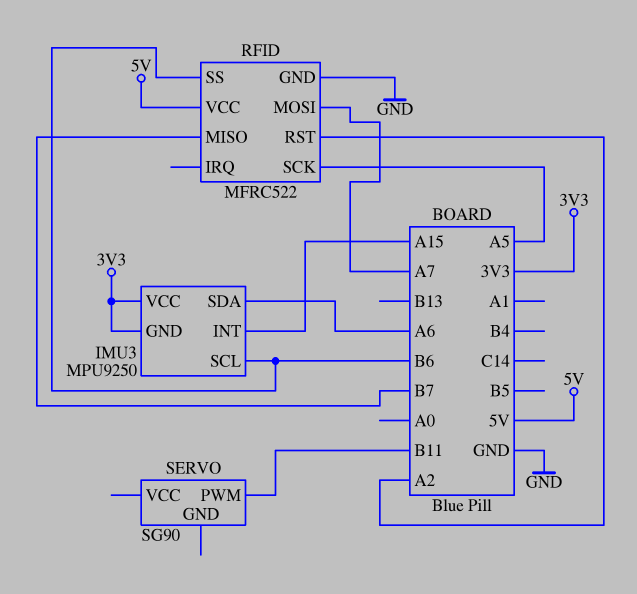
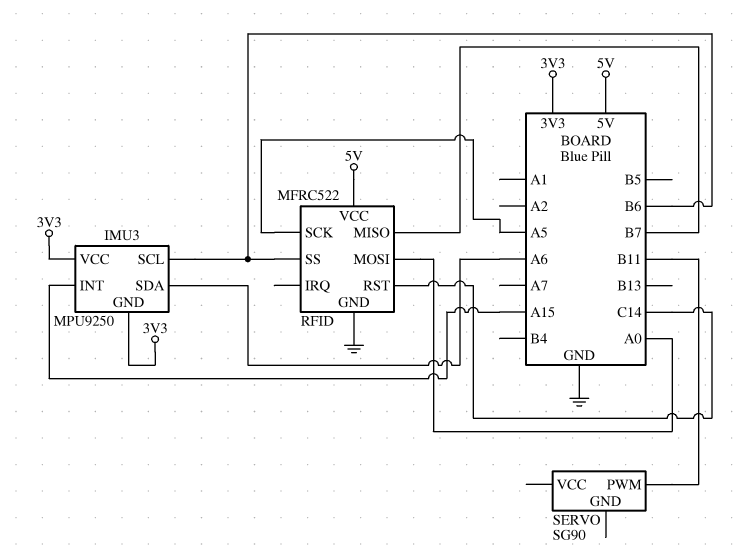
RFID pin MOSI: A7 -> A0
RFID pin RST: A2 -> C14

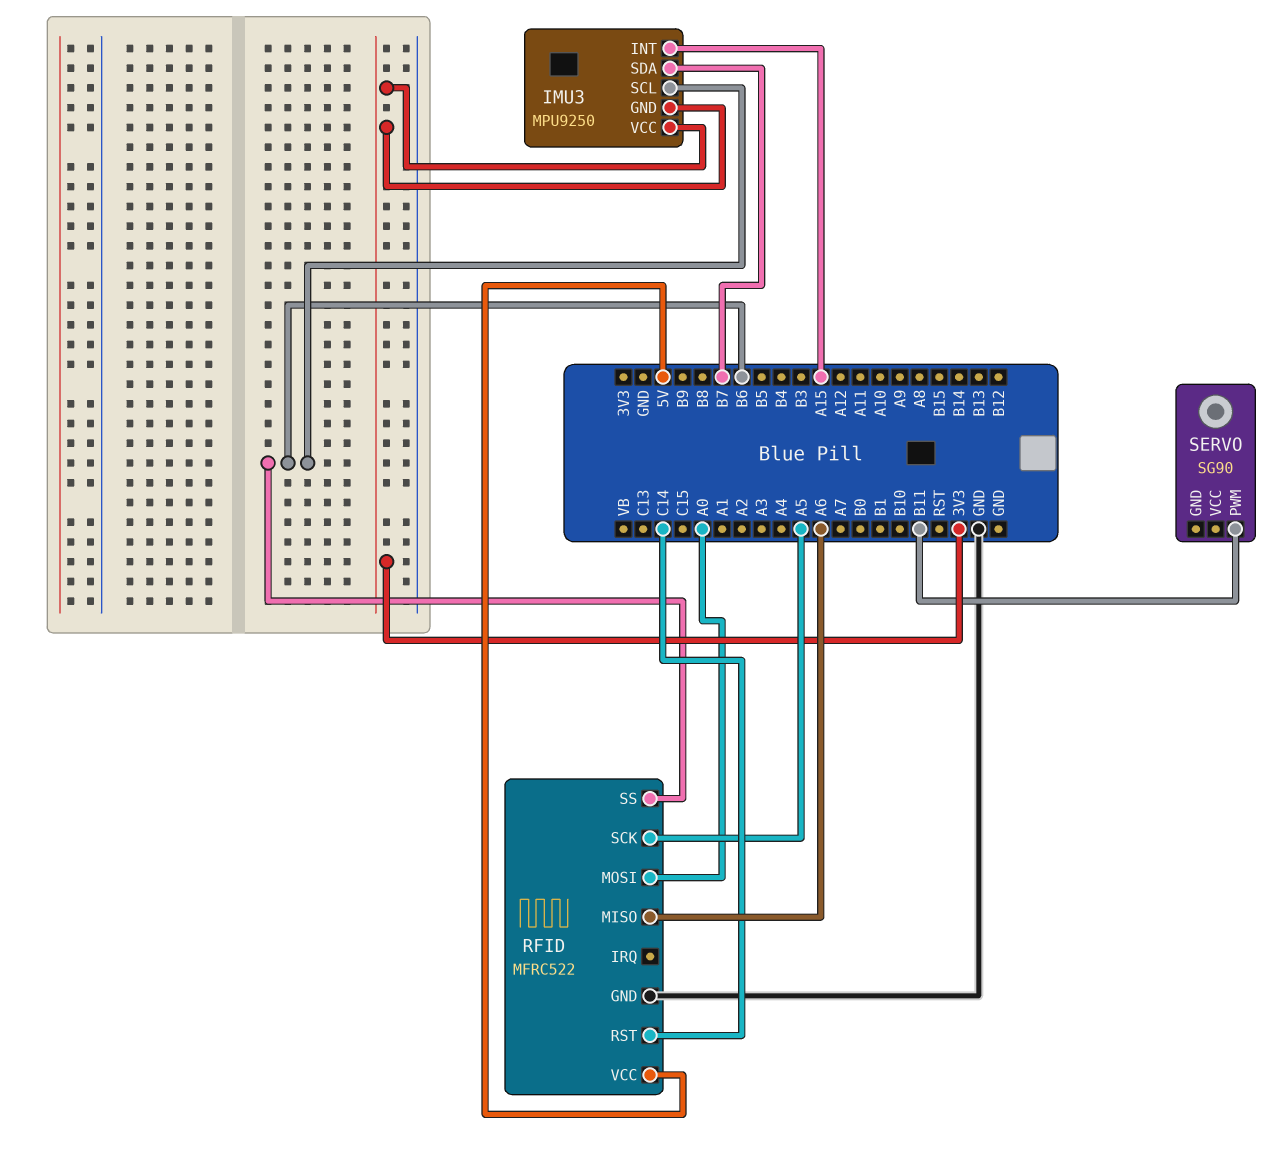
IMU3 pin SDA: A6 -> B7
RFID pin MISO: B7 -> A6

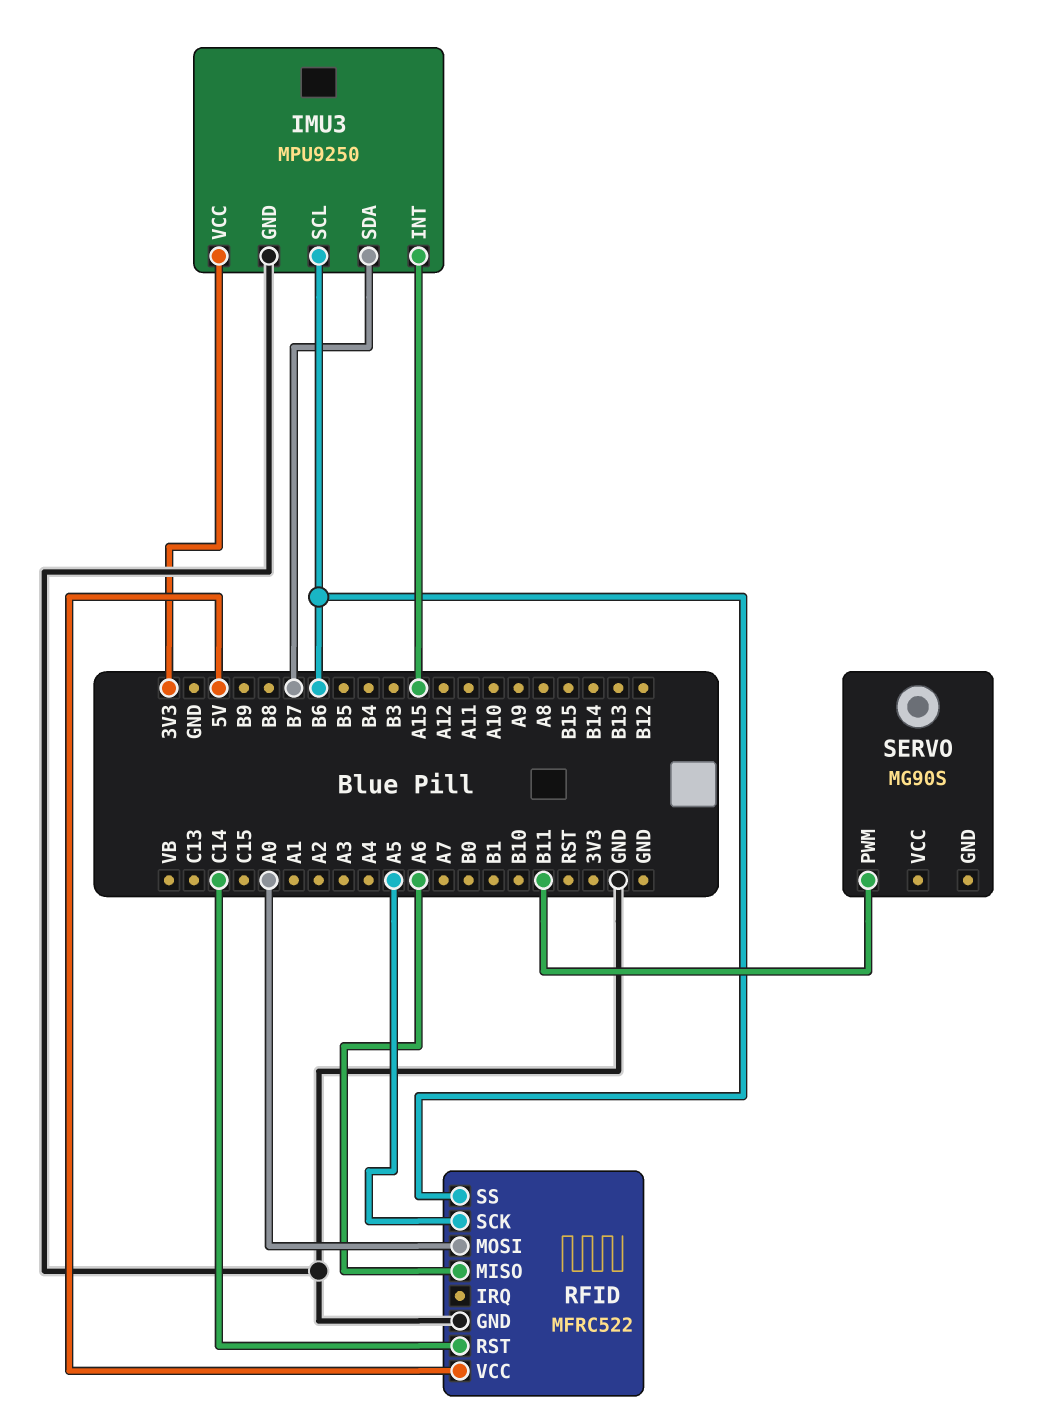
IMU3 pin GND: 3V3 -> GND
SERVO: SG90 -> MG90S

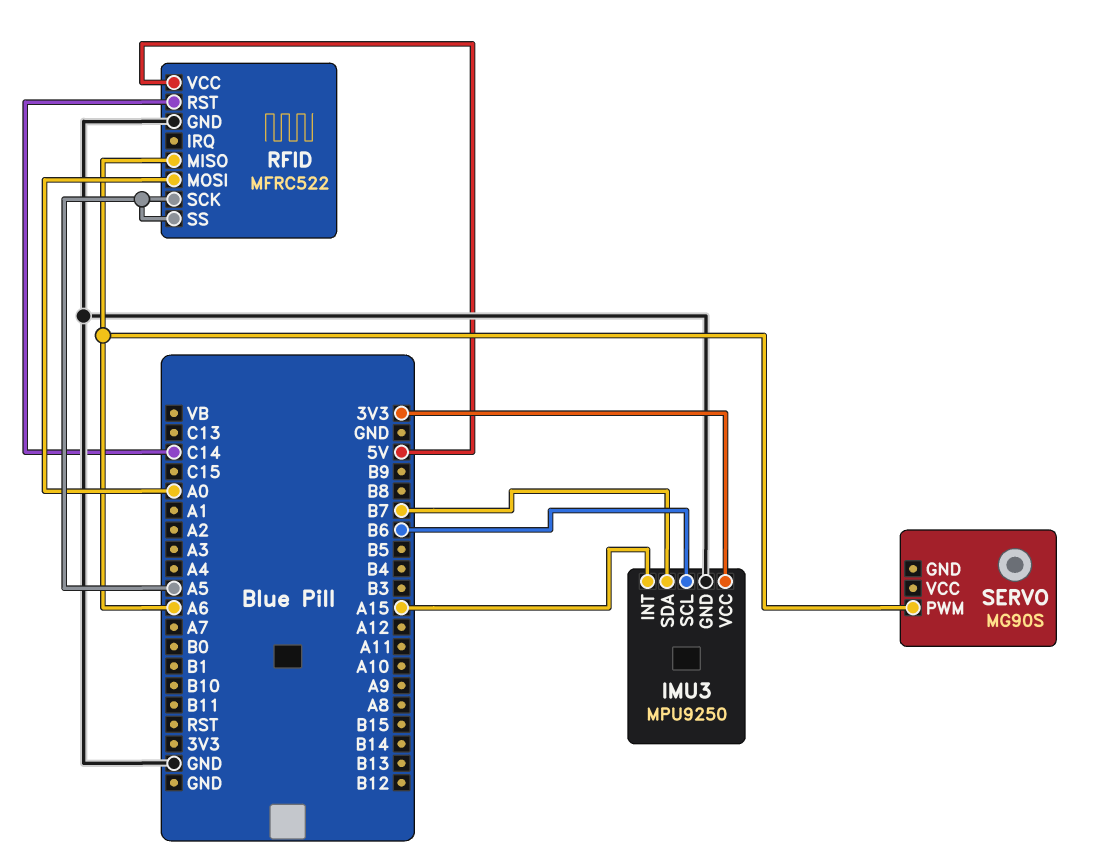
RFID pin SS: B6 -> A5
SERVO pin PWM: B11 -> A6

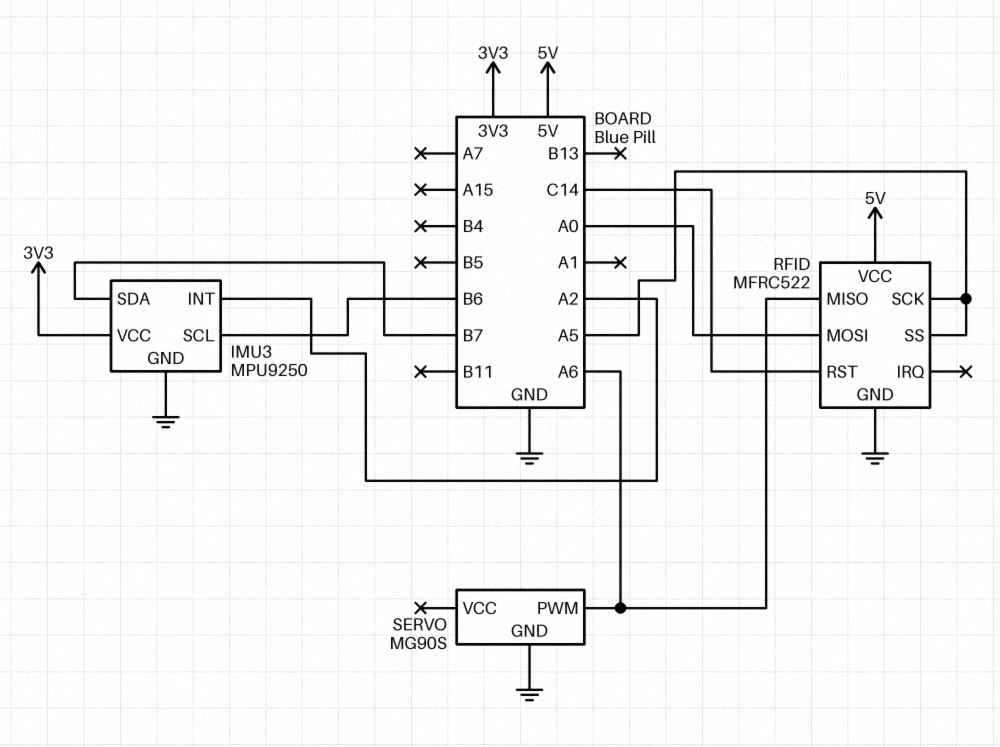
IMU3 pin INT: A15 -> A2
SERVO pin GND: none -> GND

